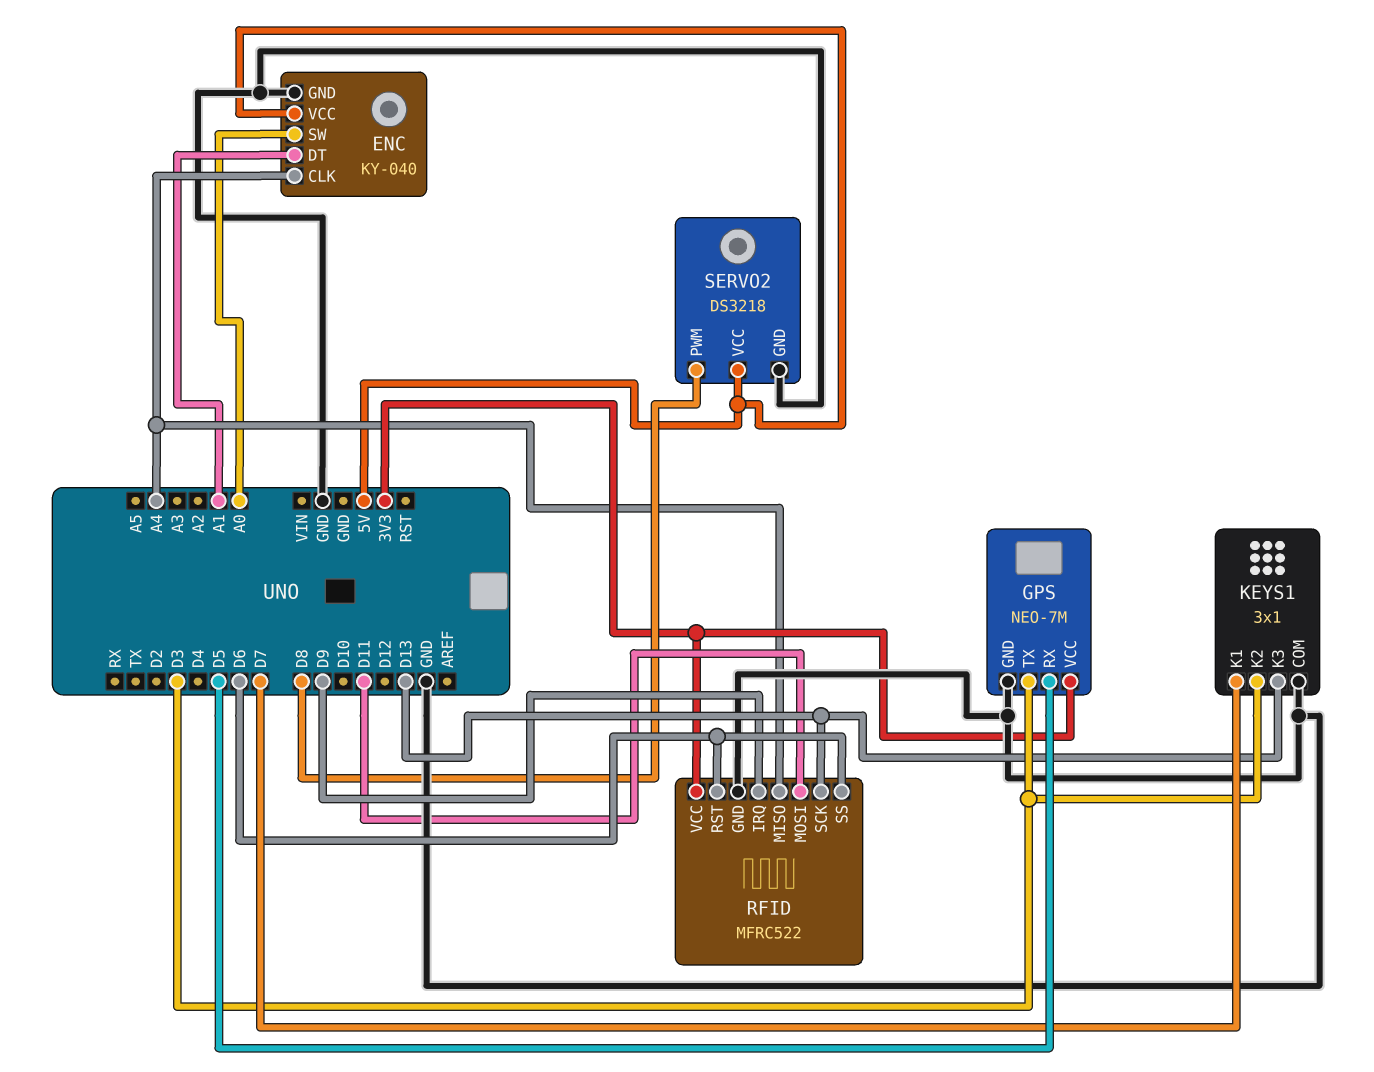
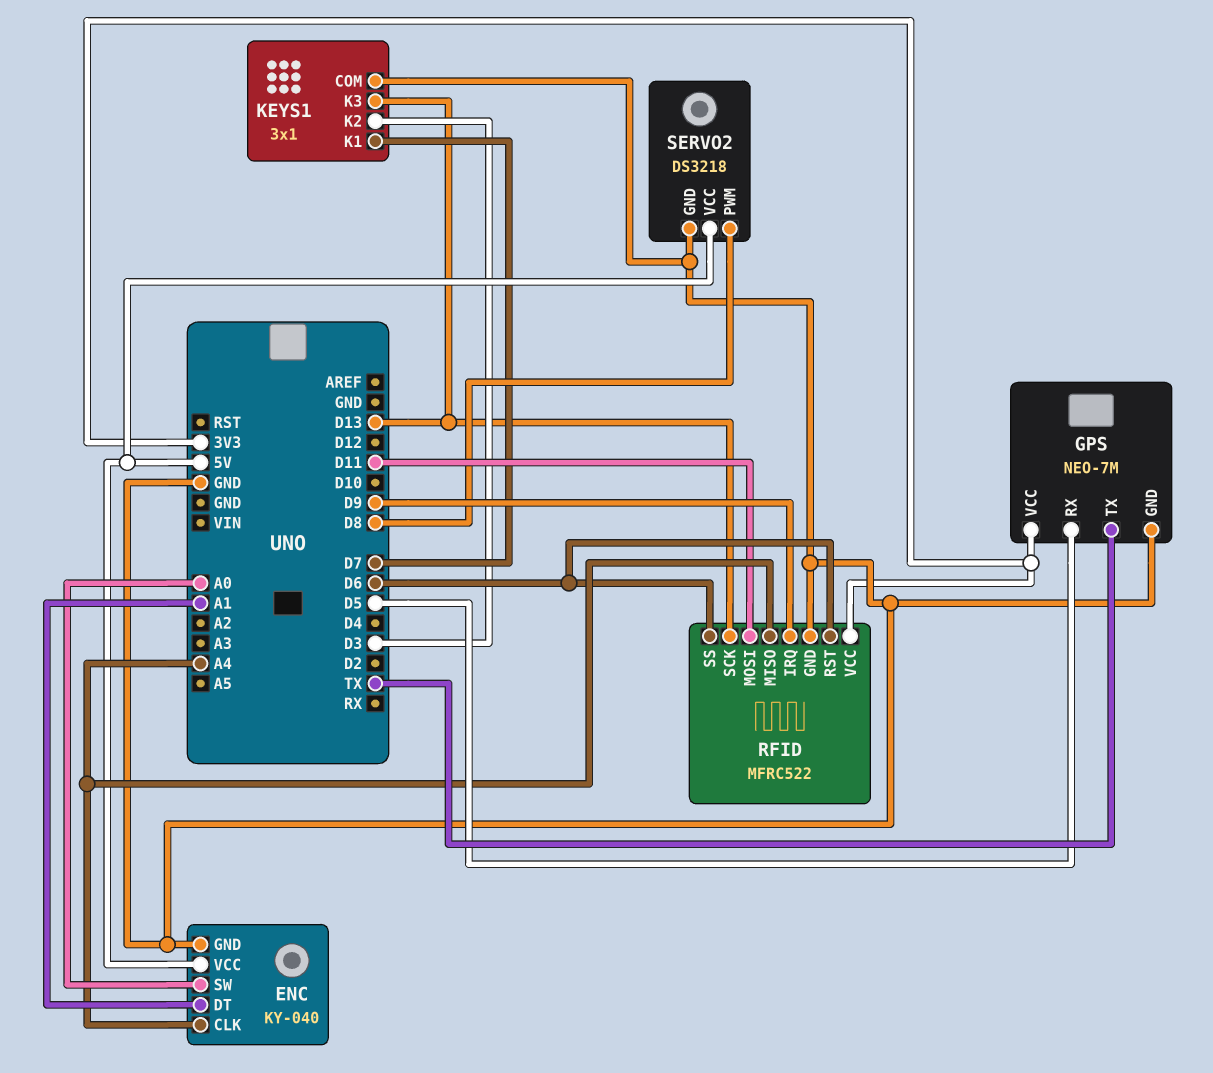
GPS pin TX: D3 -> TX

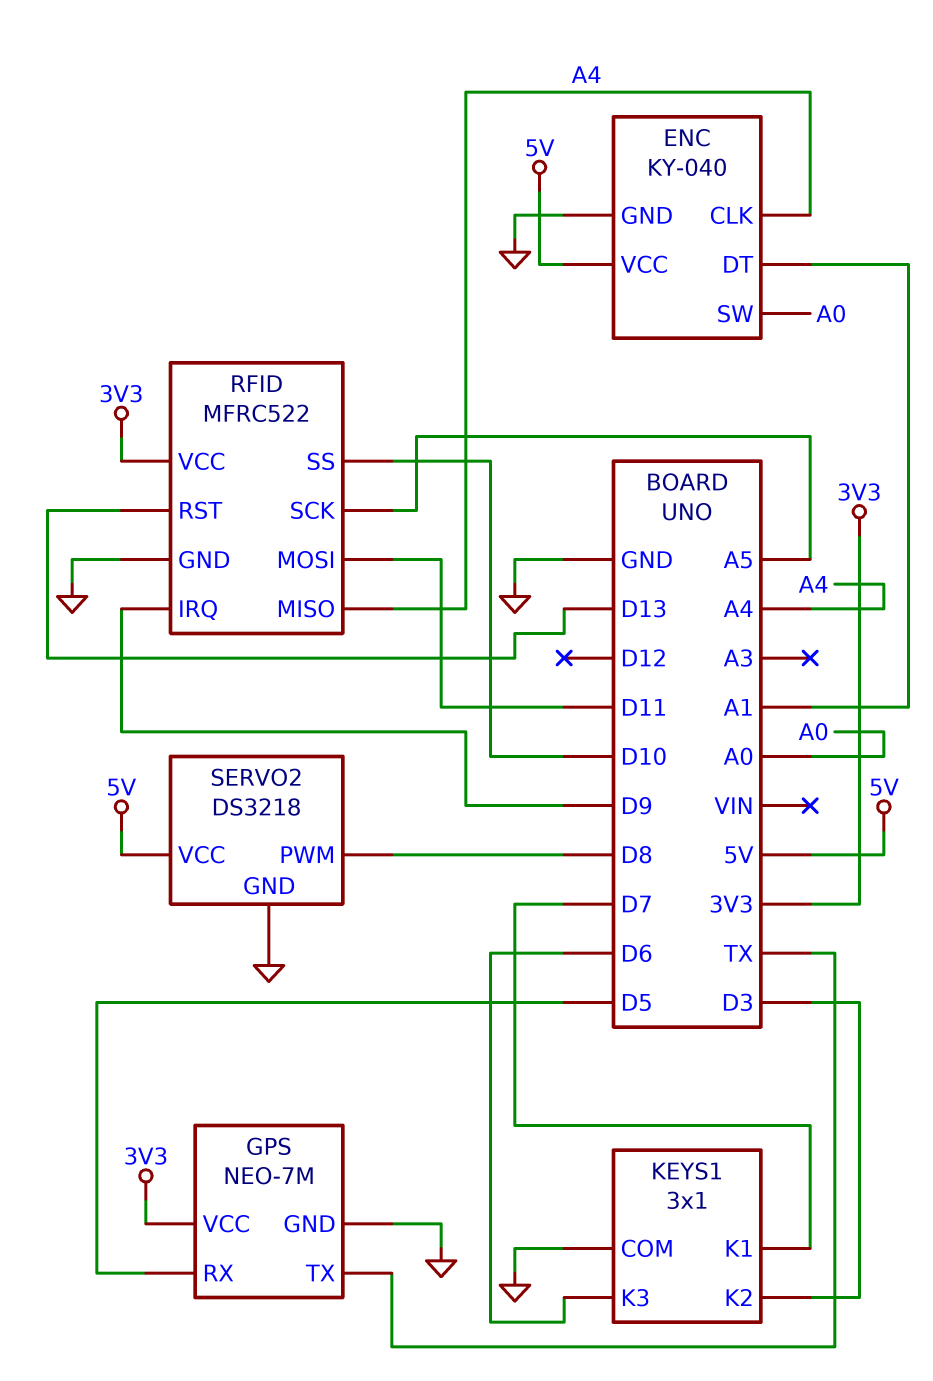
KEYS1 pin K3: D13 -> D6
RFID pin RST: D6 -> D13
RFID pin SCK: D13 -> A5
RFID pin SS: D6 -> D10

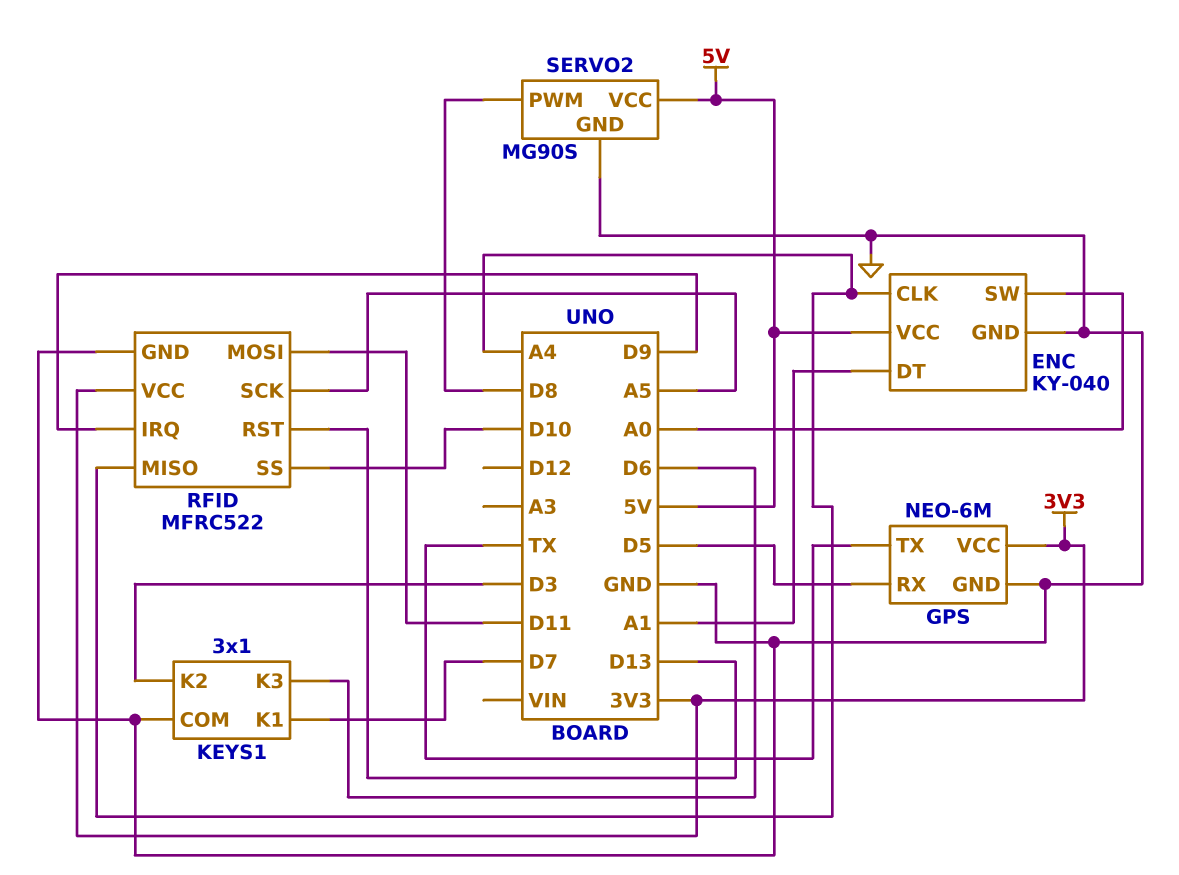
GPS: NEO-7M -> NEO-6M
SERVO2: DS3218 -> MG90S

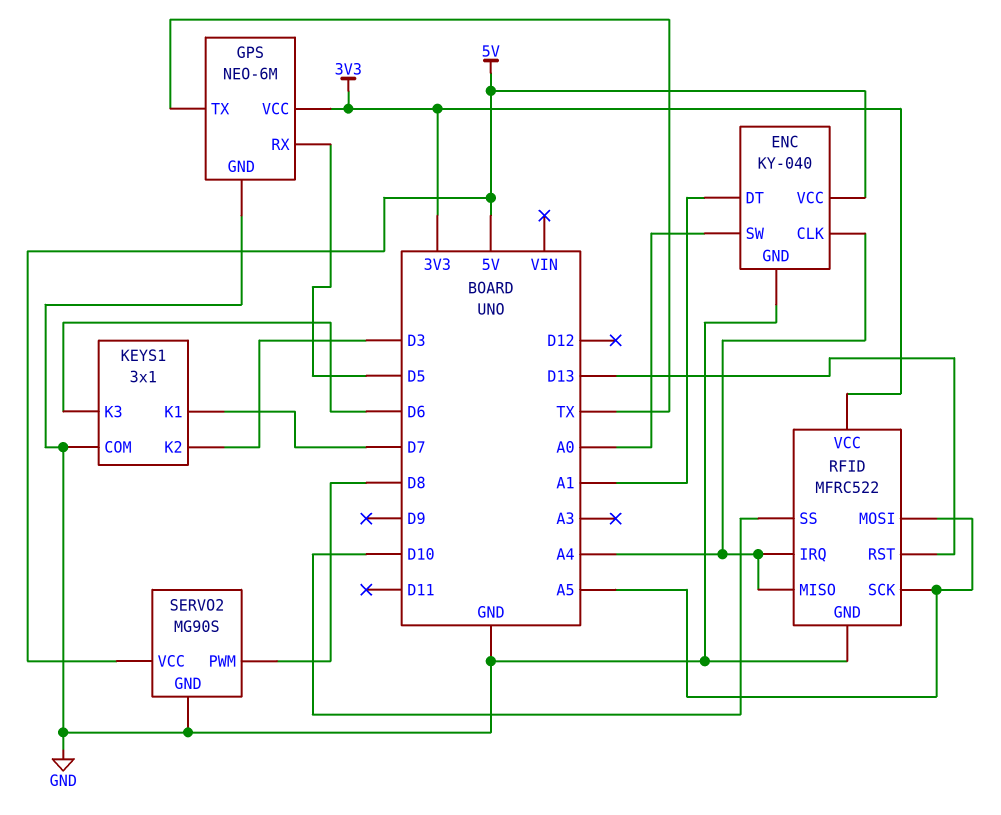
RFID pin IRQ: D9 -> A4
RFID pin MOSI: D11 -> A5

